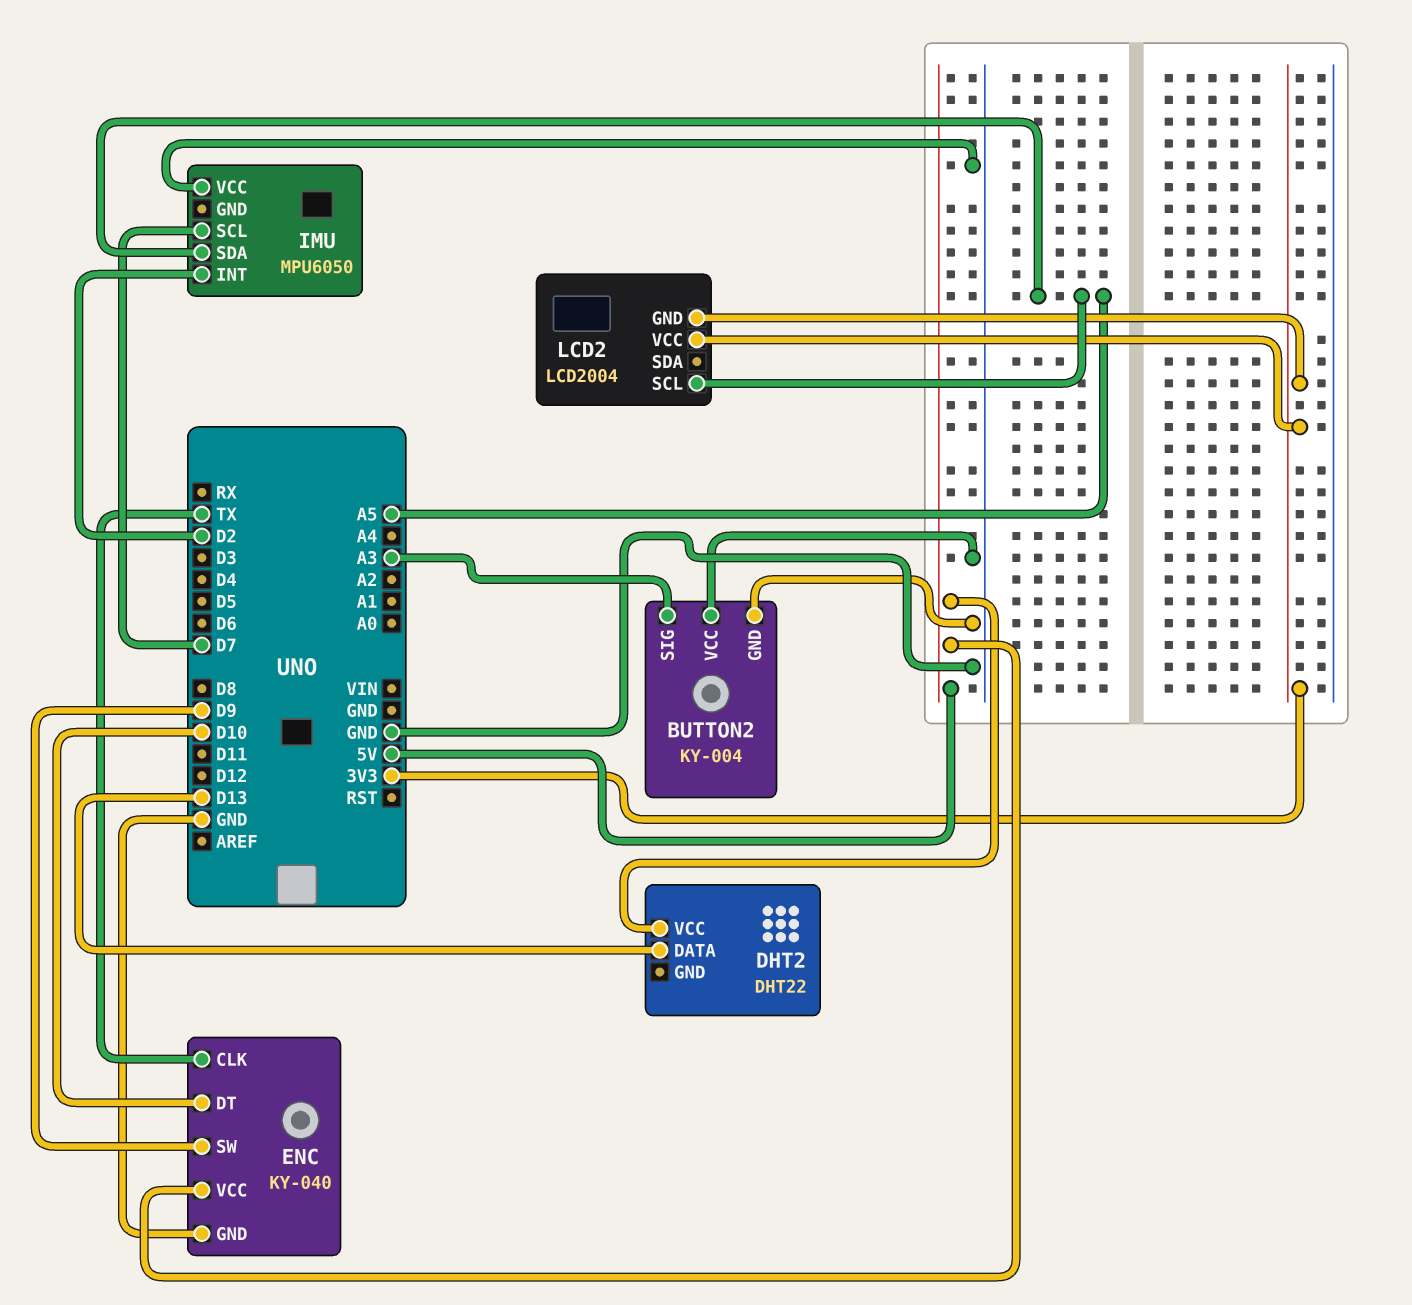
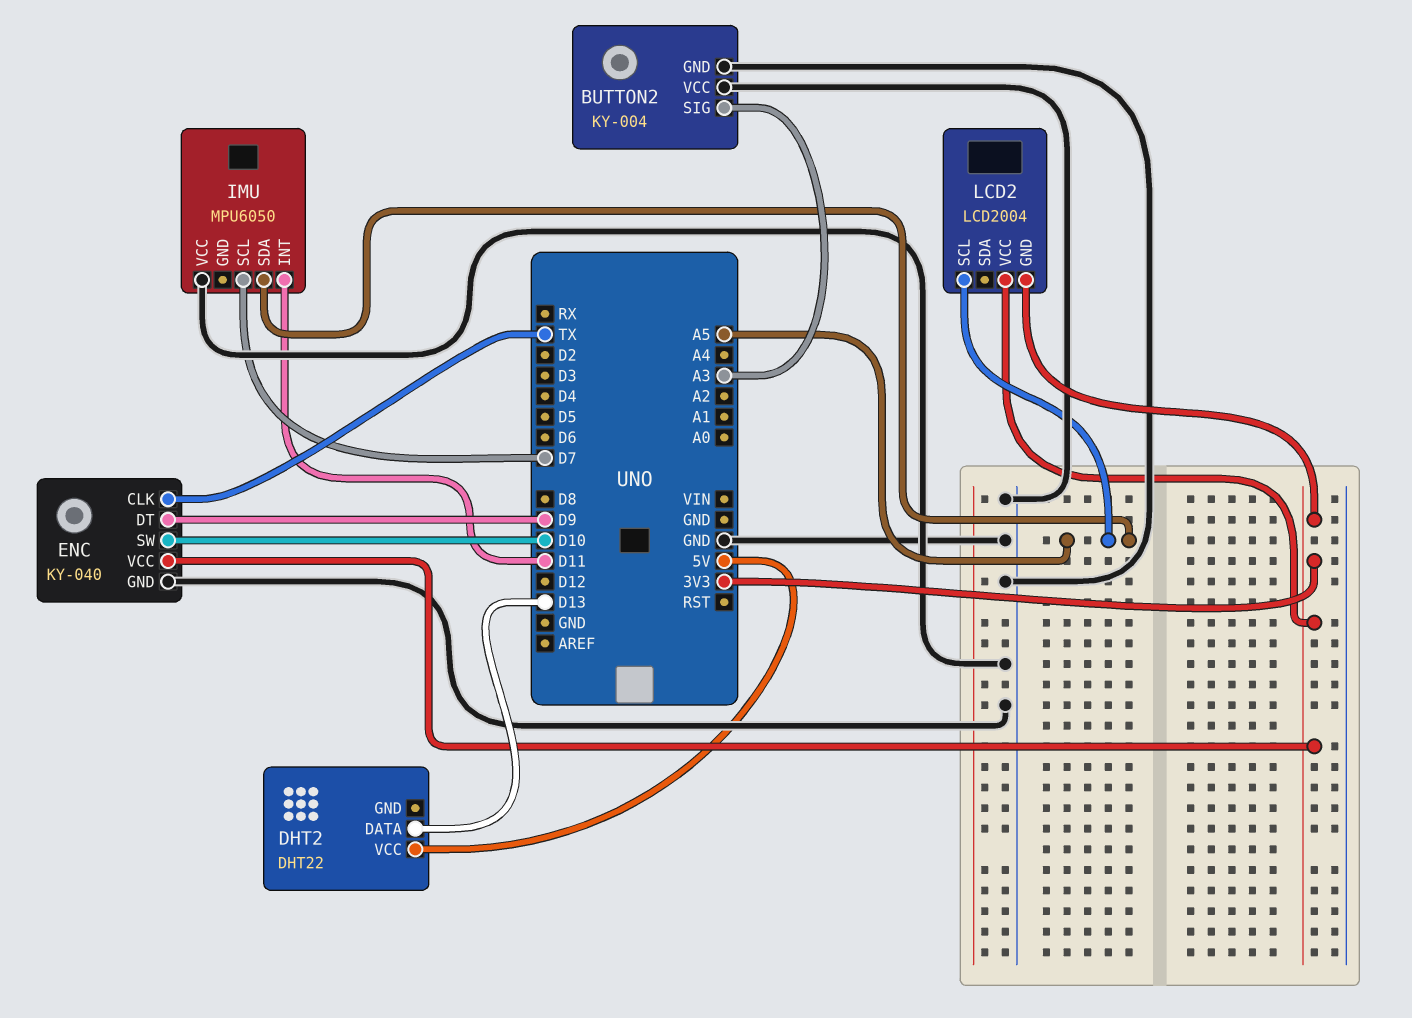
ENC pin DT: D10 -> D9
ENC pin SW: D9 -> D10
ENC pin VCC: 5V -> 3V3
IMU pin INT: D2 -> D11

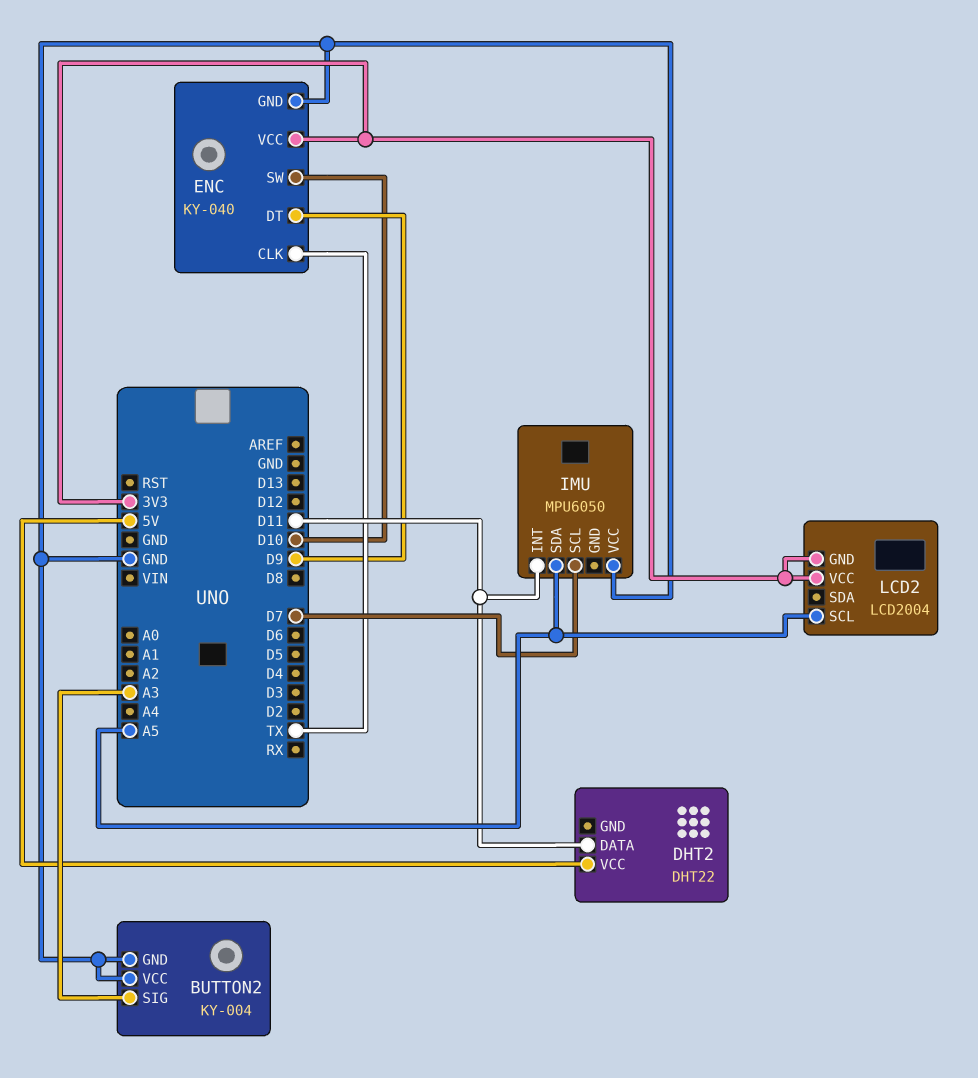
DHT2 pin DATA: D13 -> D11

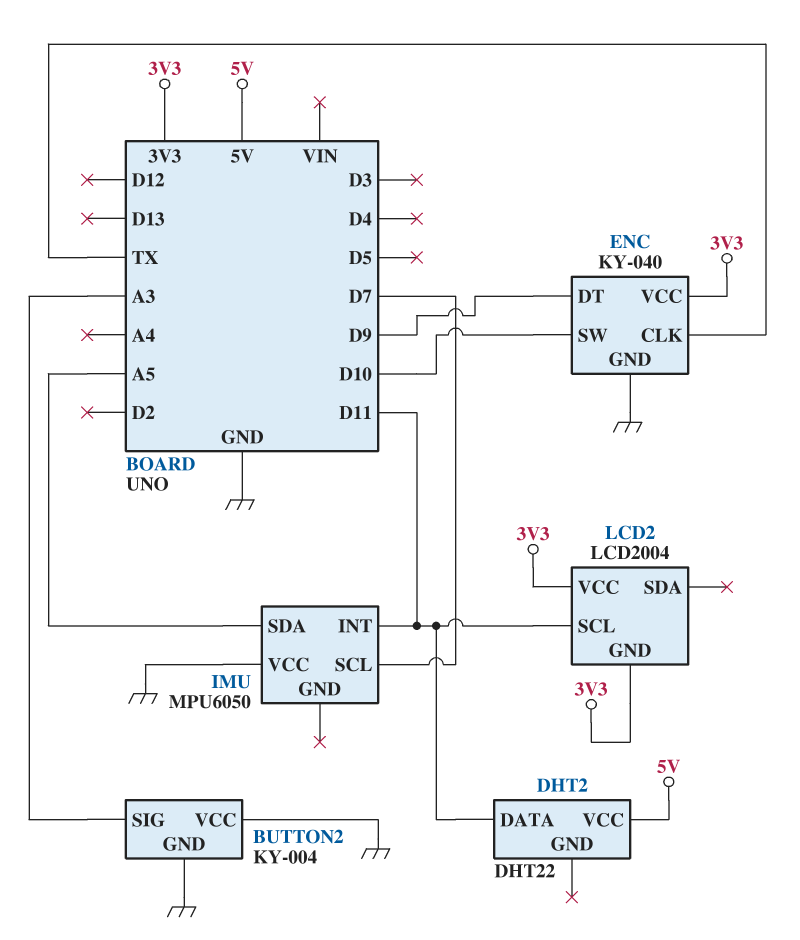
LCD2 pin SCL: A5 -> D11

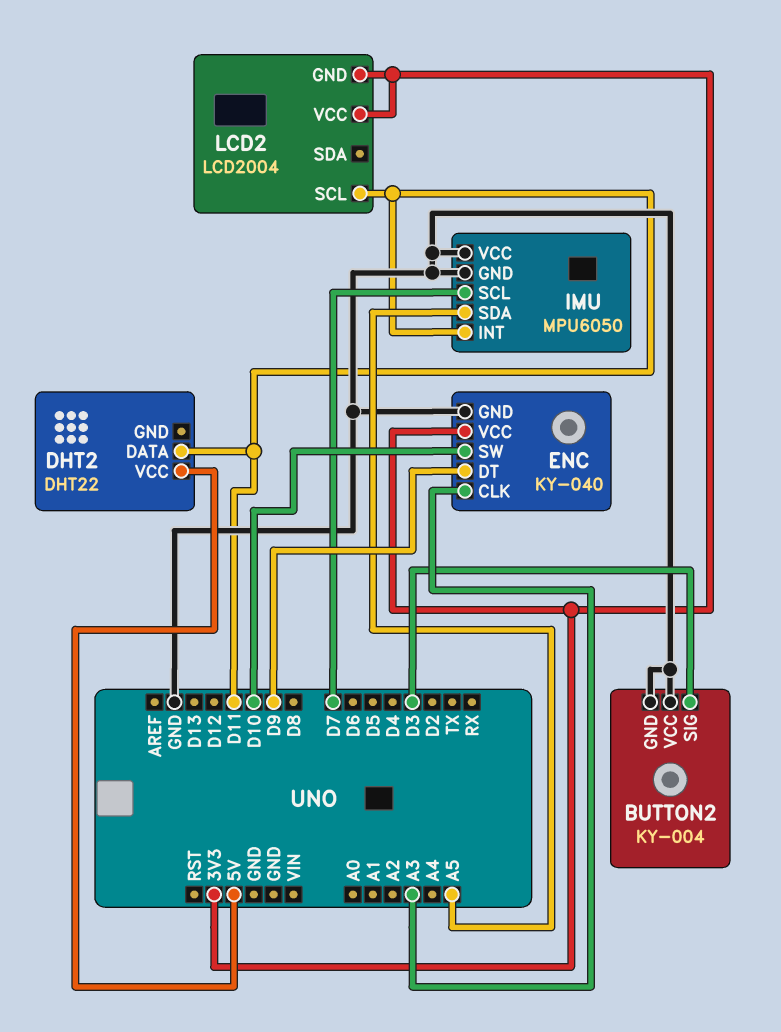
BUTTON2 pin SIG: A3 -> D3
ENC pin CLK: TX -> A3
IMU pin GND: none -> GND

